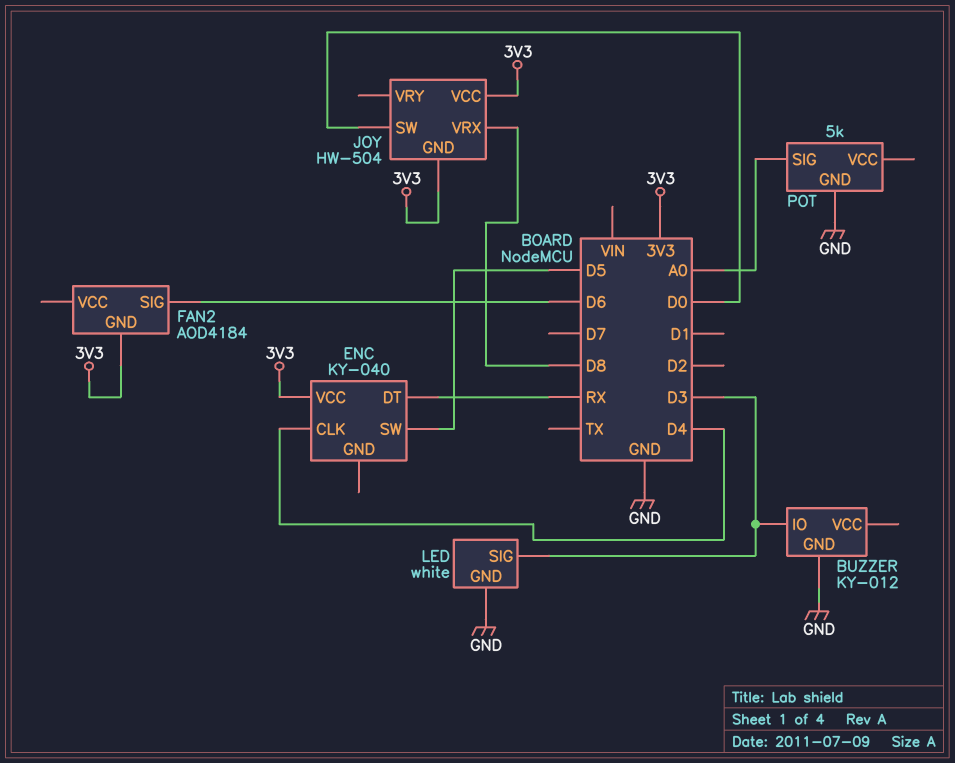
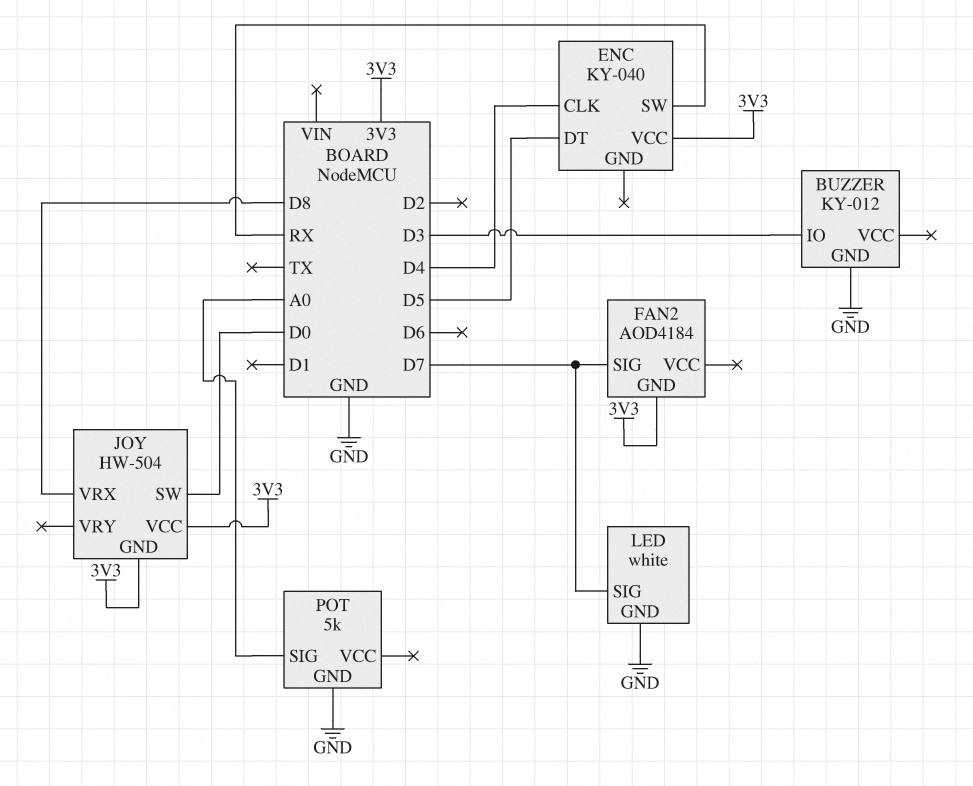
ENC pin DT: RX -> D5
ENC pin SW: D5 -> RX
FAN2 pin SIG: D6 -> D7
LED pin SIG: D3 -> D7

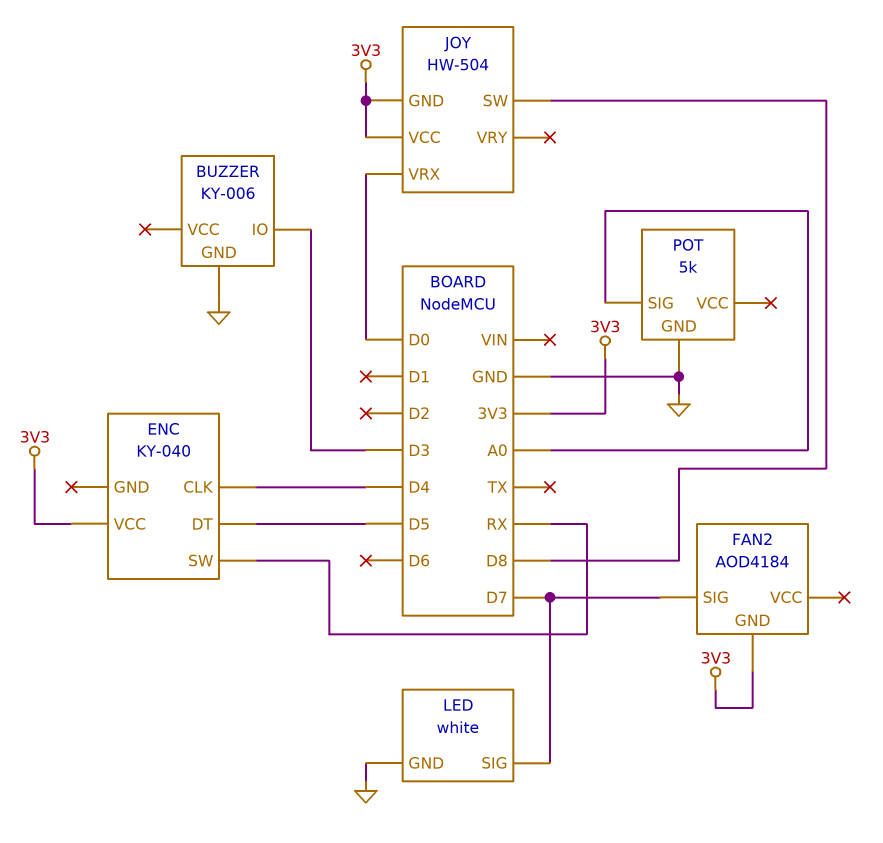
BUZZER: KY-012 -> KY-006
JOY pin SW: D0 -> D8
JOY pin VRX: D8 -> D0

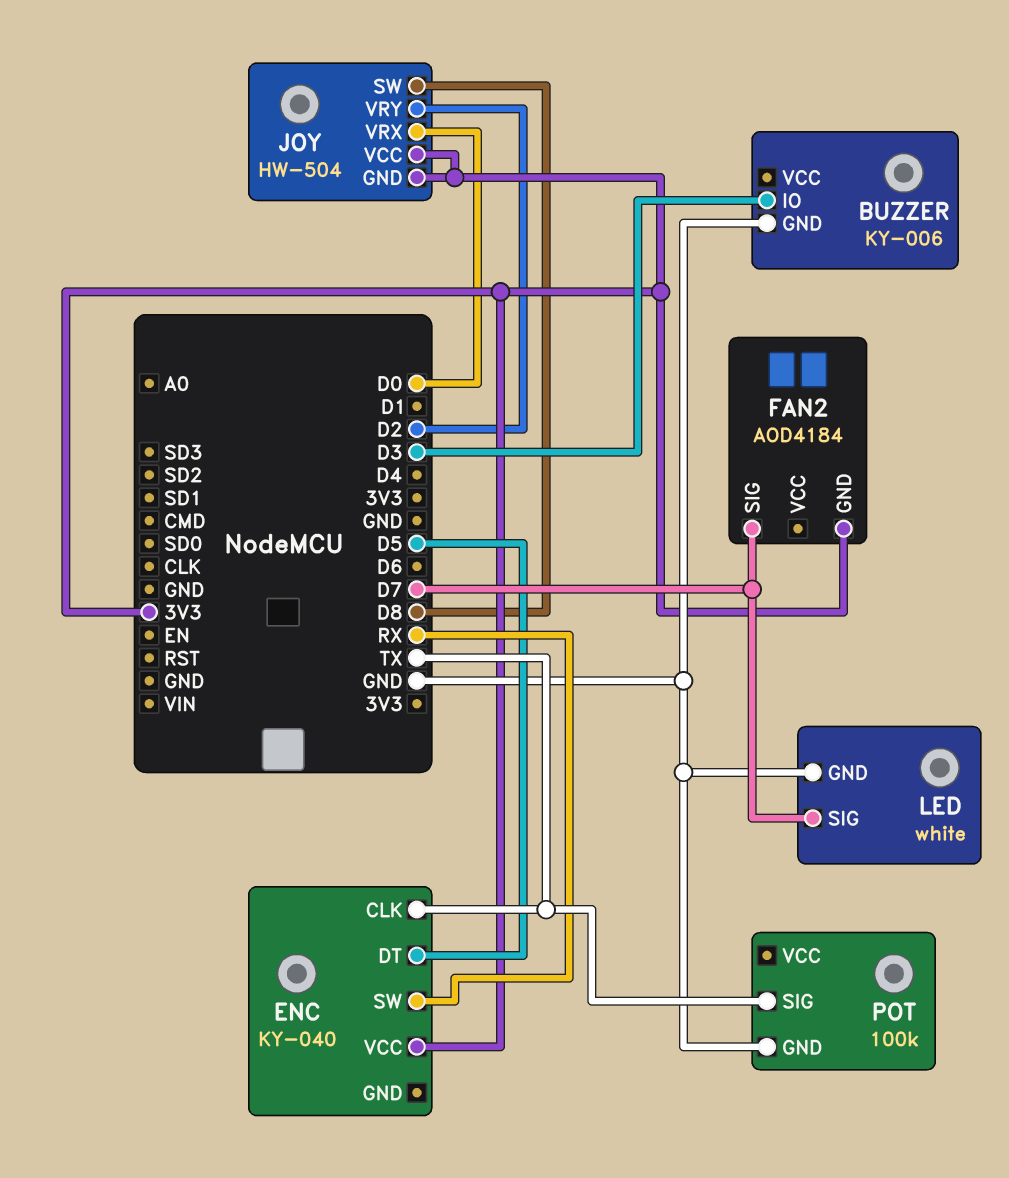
ENC pin CLK: D4 -> TX
JOY pin VRY: none -> D2
POT: 5k -> 100k
POT pin SIG: A0 -> TX

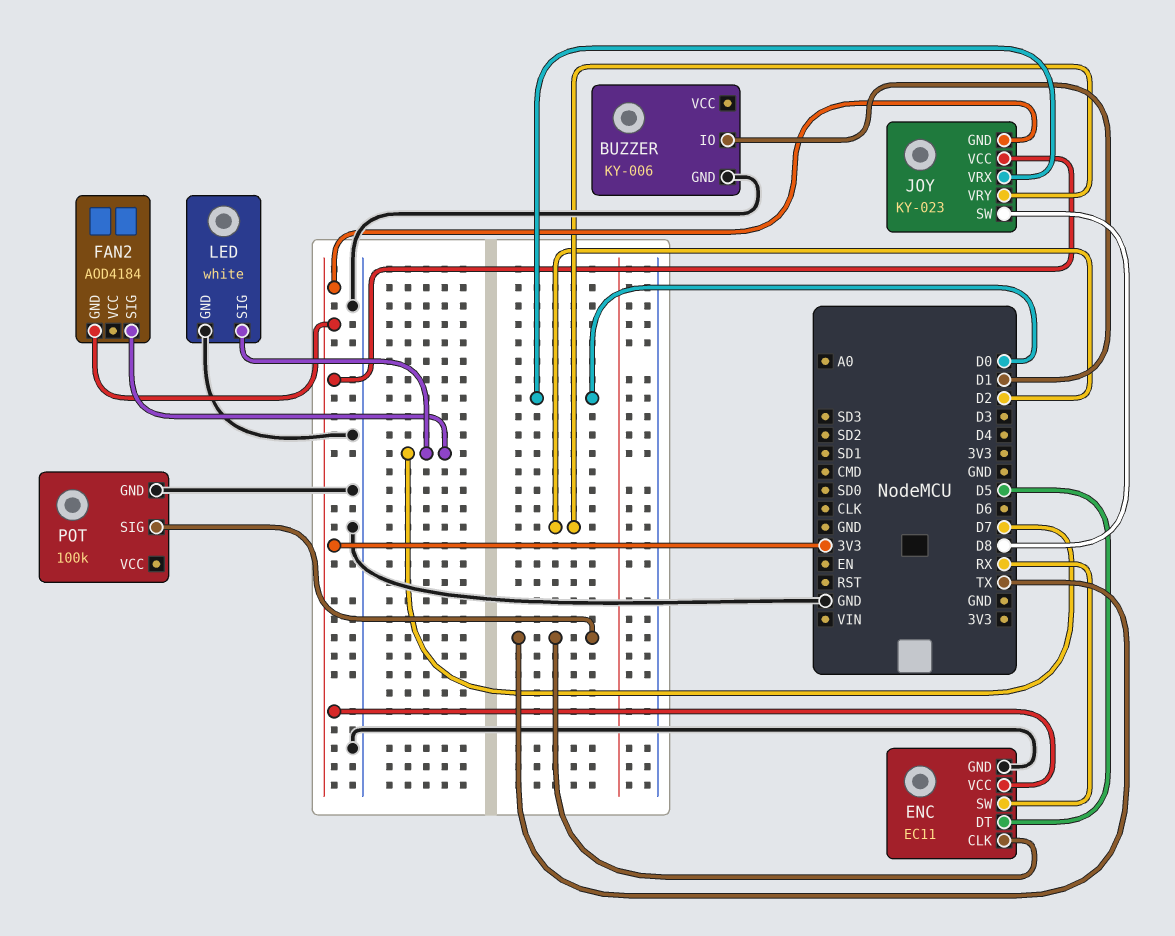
BUZZER pin IO: D3 -> D1
ENC: KY-040 -> EC11
ENC pin GND: none -> GND
JOY: HW-504 -> KY-023

